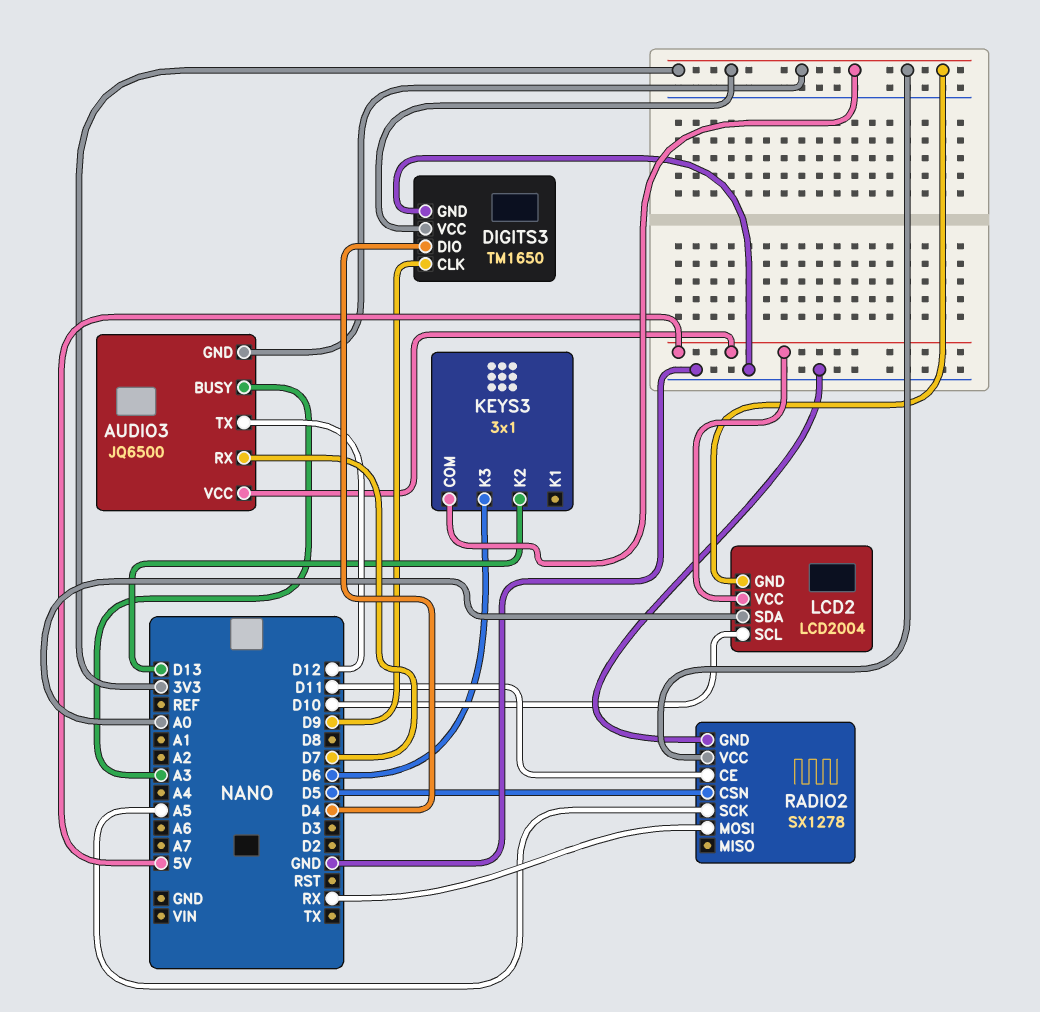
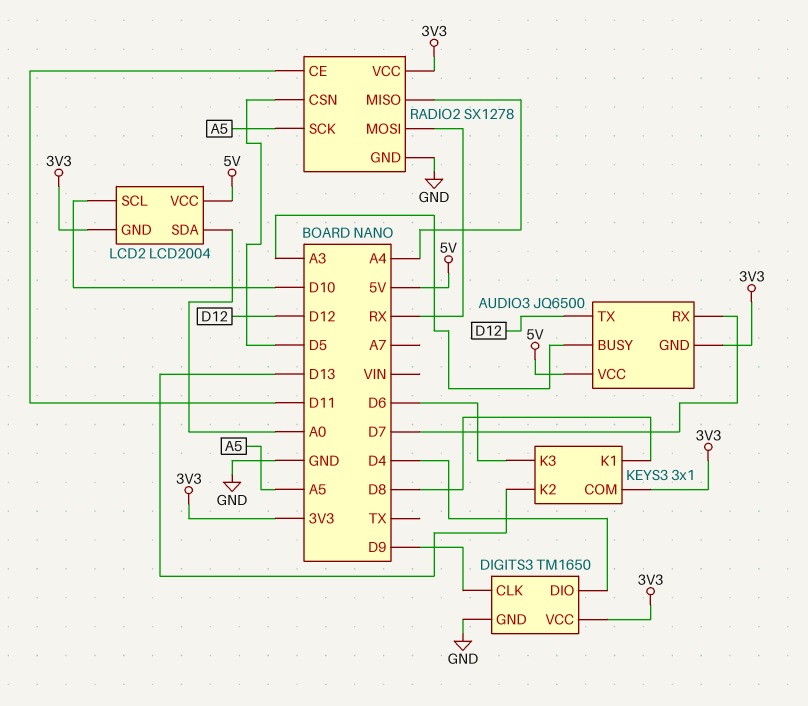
KEYS3 pin K1: none -> D8
RADIO2 pin MISO: none -> A4

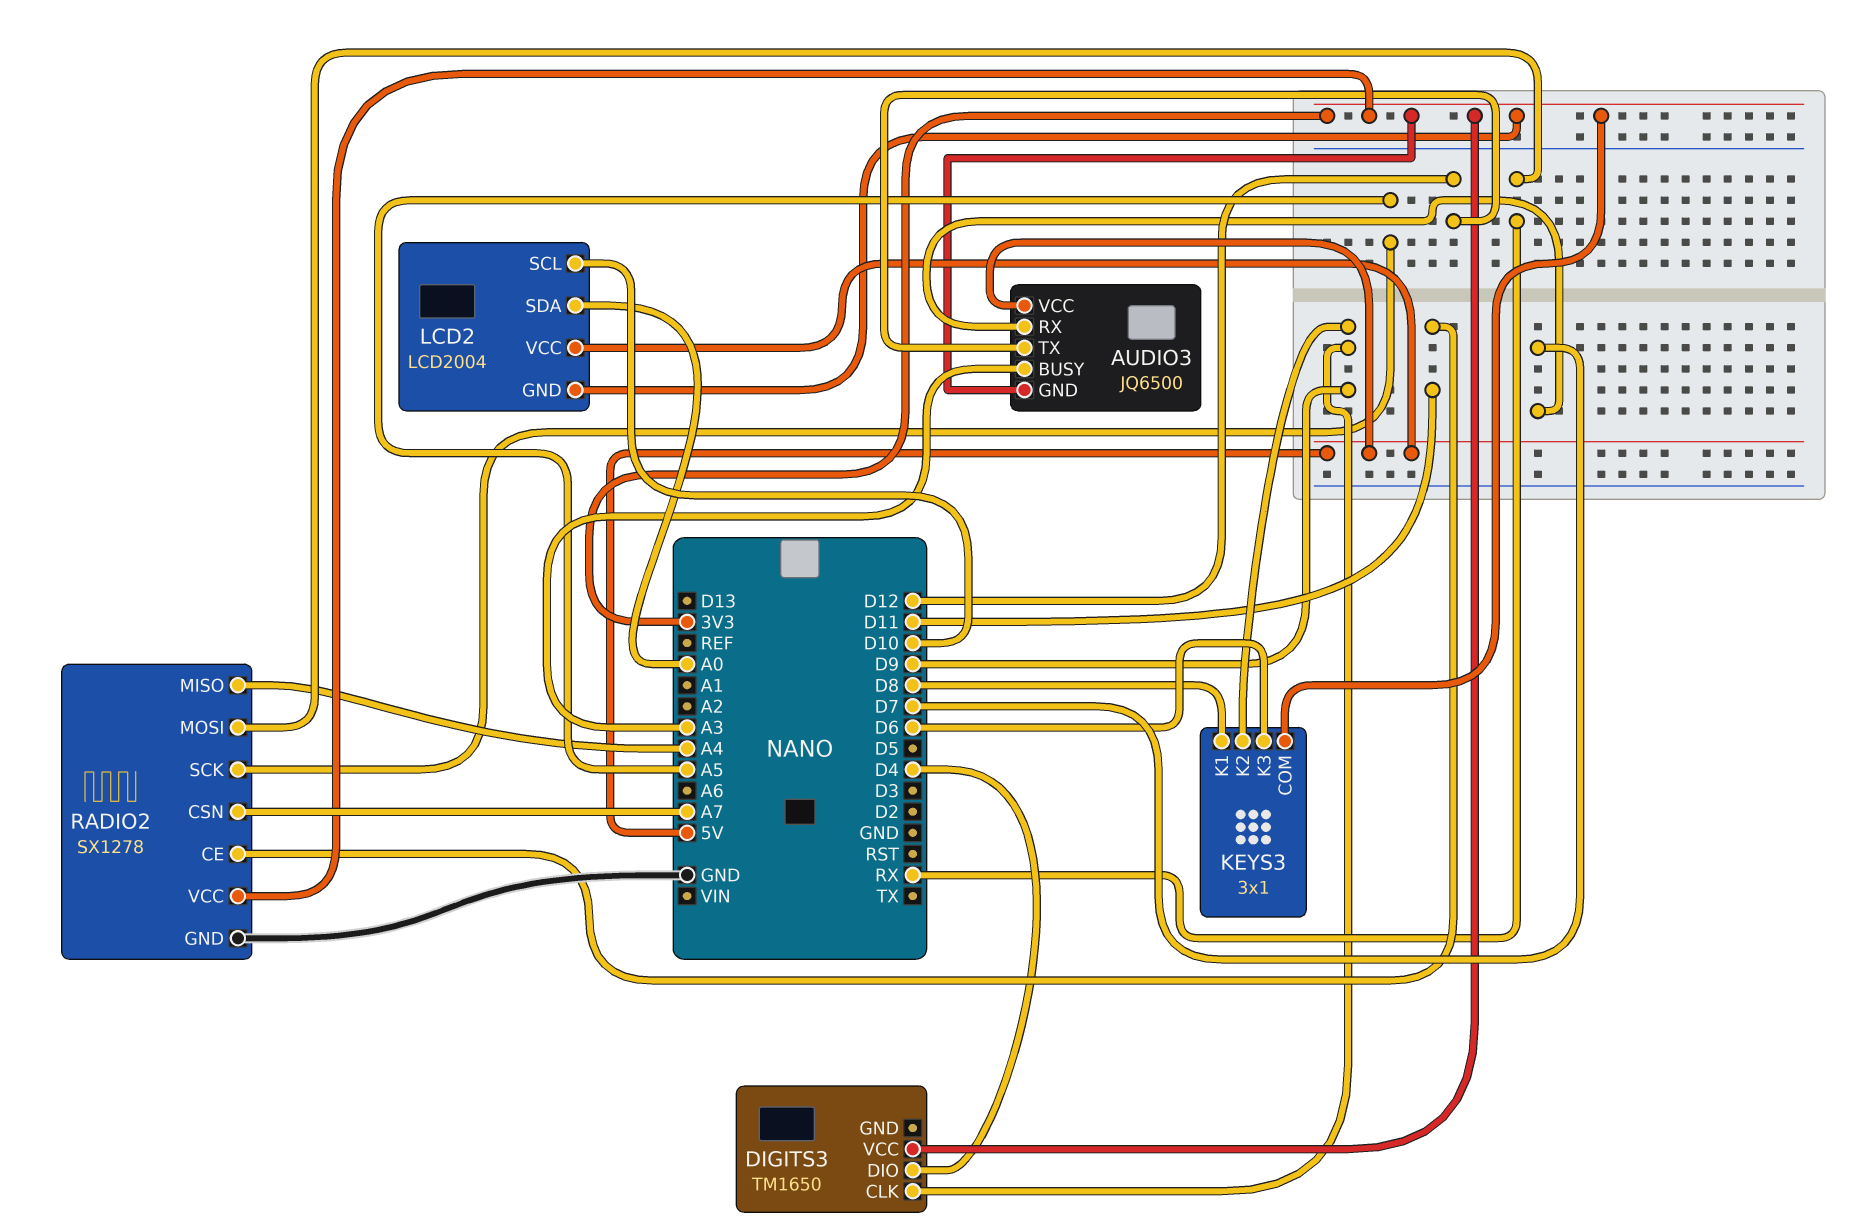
DIGITS3 pin GND: GND -> none
KEYS3 pin K2: D13 -> D9
RADIO2 pin CSN: D5 -> A7

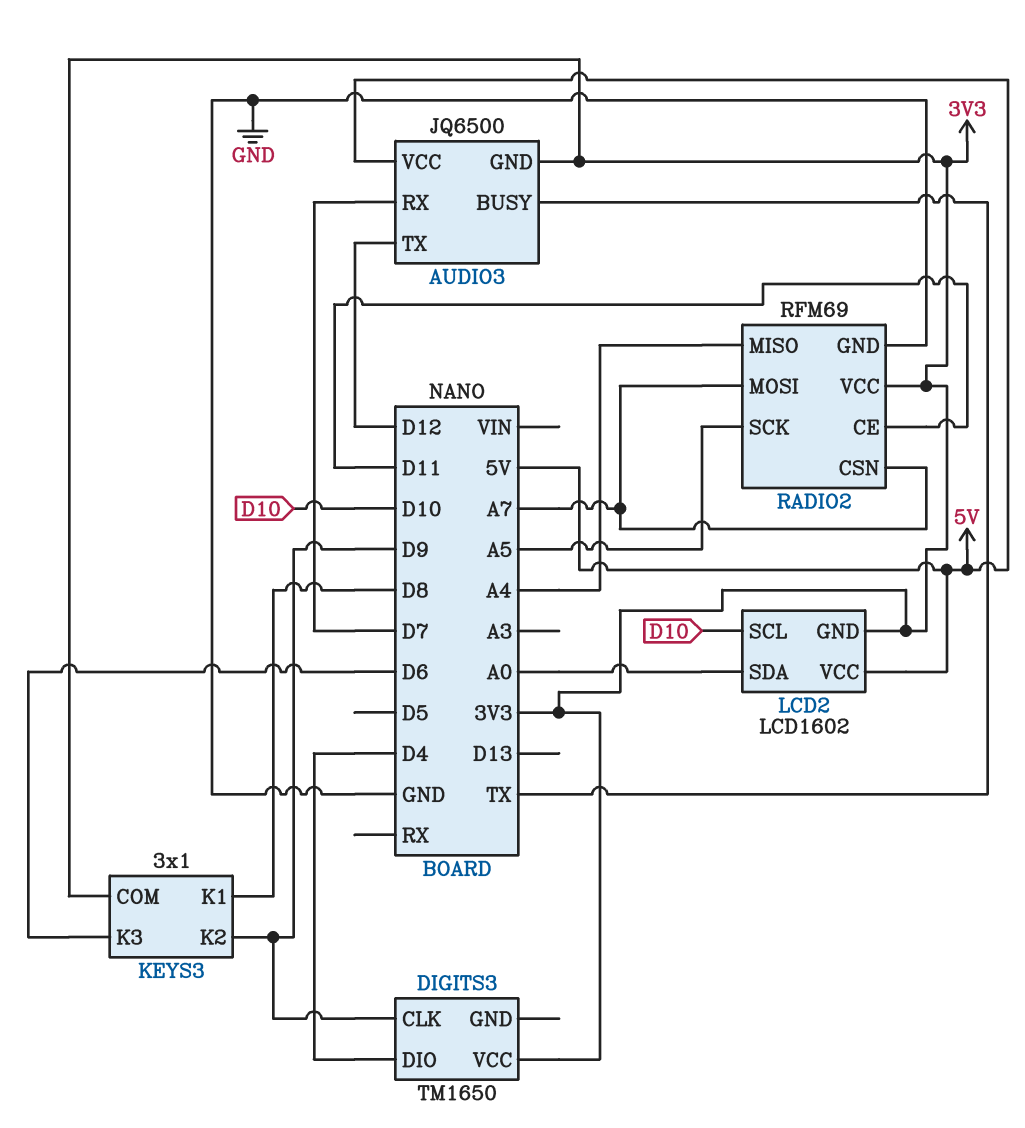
AUDIO3 pin BUSY: A3 -> TX
LCD2: LCD2004 -> LCD1602
RADIO2: SX1278 -> RFM69
RADIO2 pin MOSI: RX -> A7

